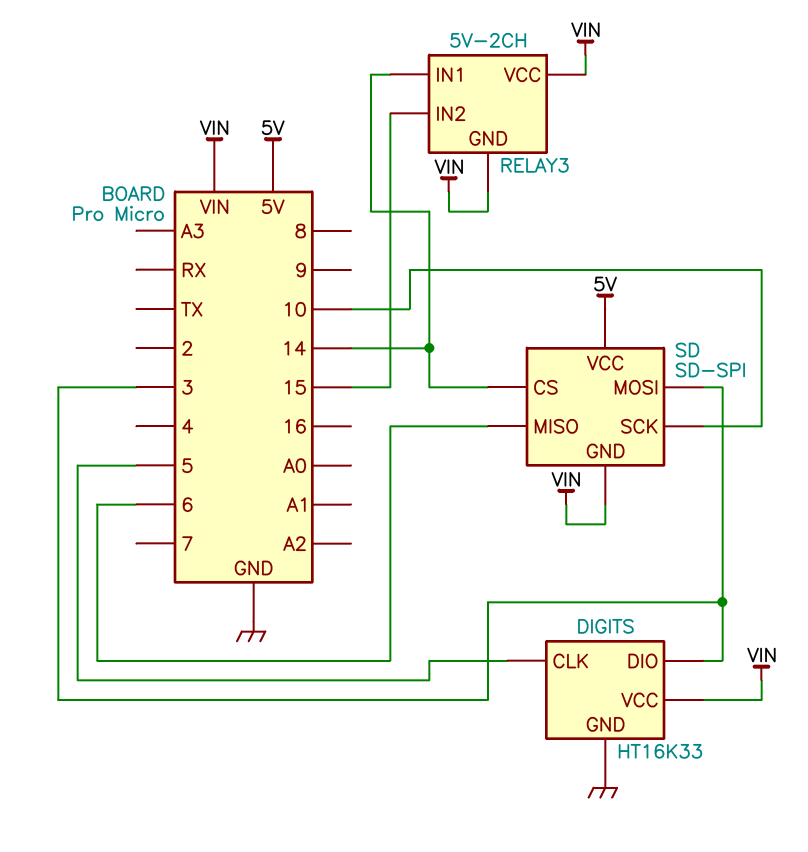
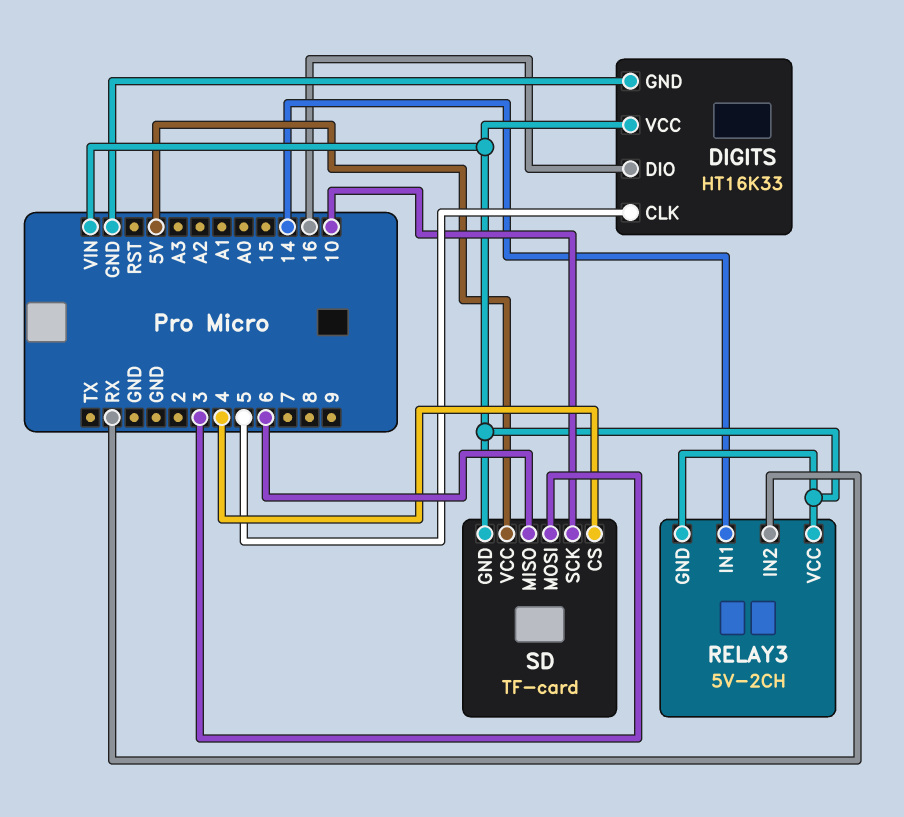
DIGITS pin DIO: 3 -> 16
RELAY3 pin IN2: 15 -> RX
SD: SD-SPI -> TF-card
SD pin CS: 14 -> 4

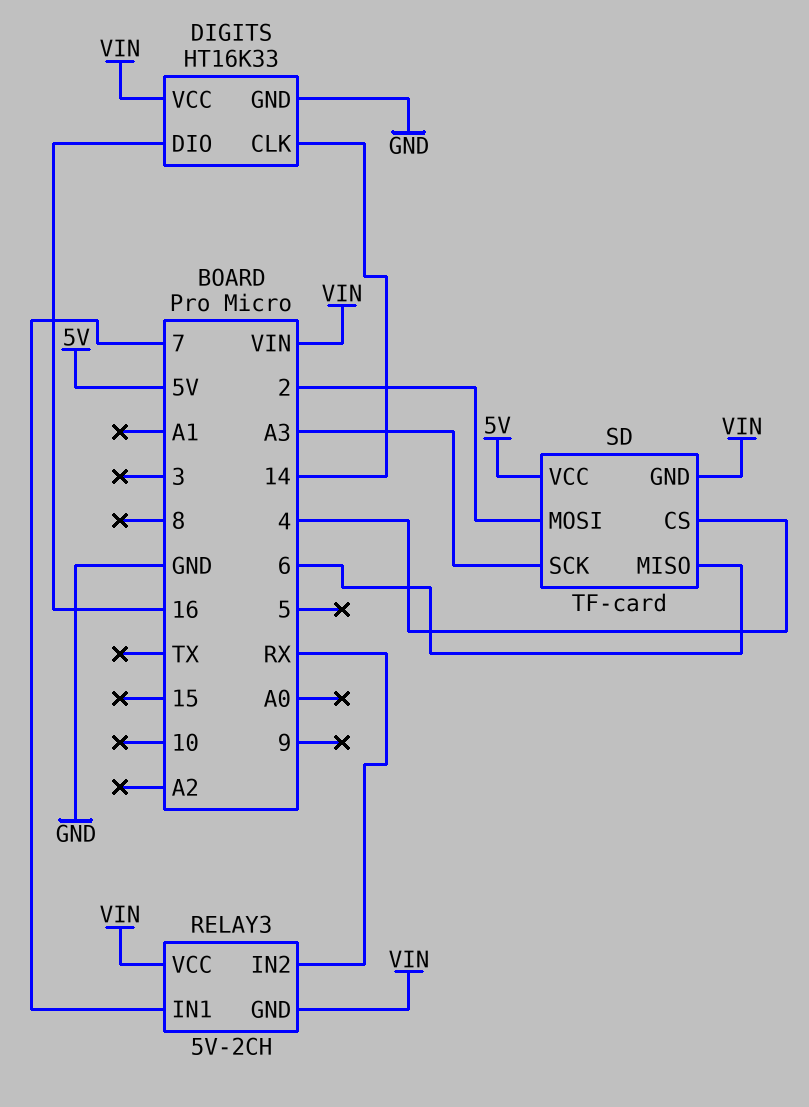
DIGITS pin CLK: 5 -> 14
RELAY3 pin IN1: 14 -> 7
SD pin MOSI: 3 -> 2
SD pin SCK: 10 -> A3

